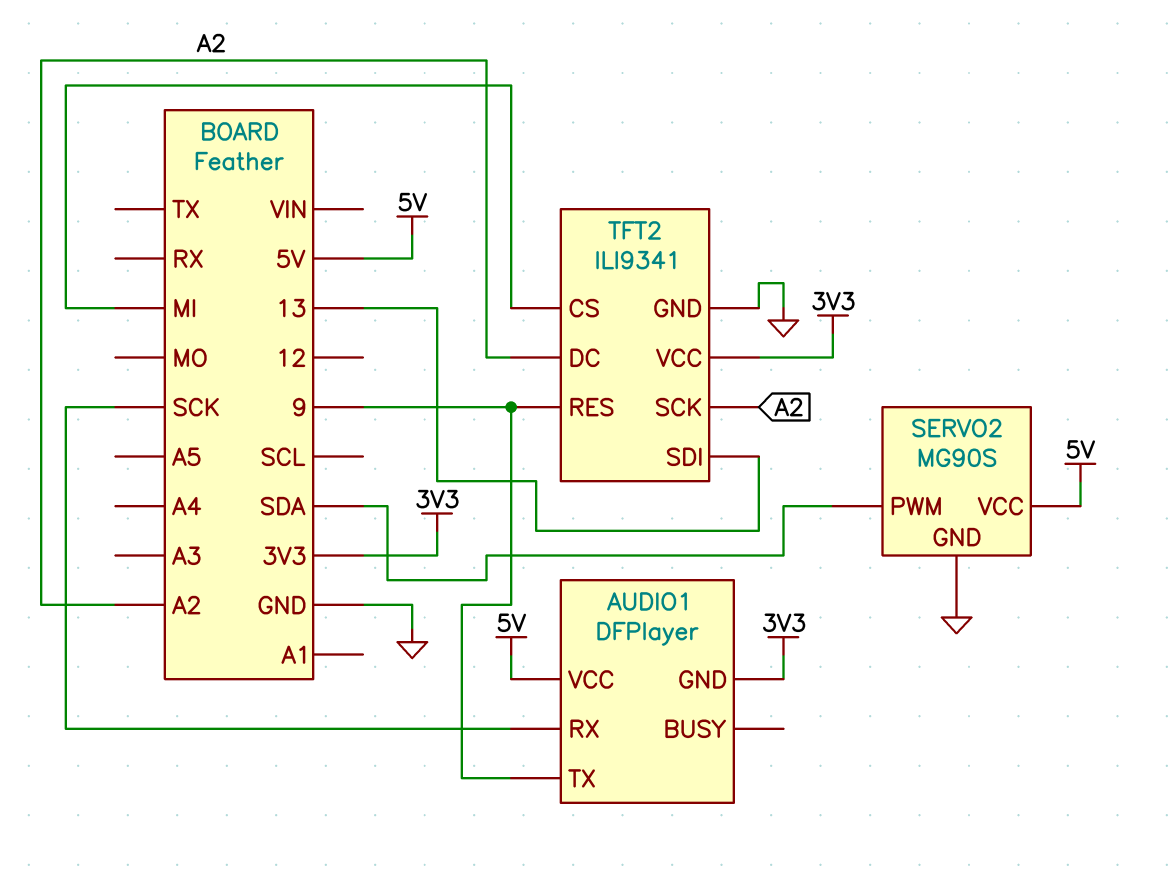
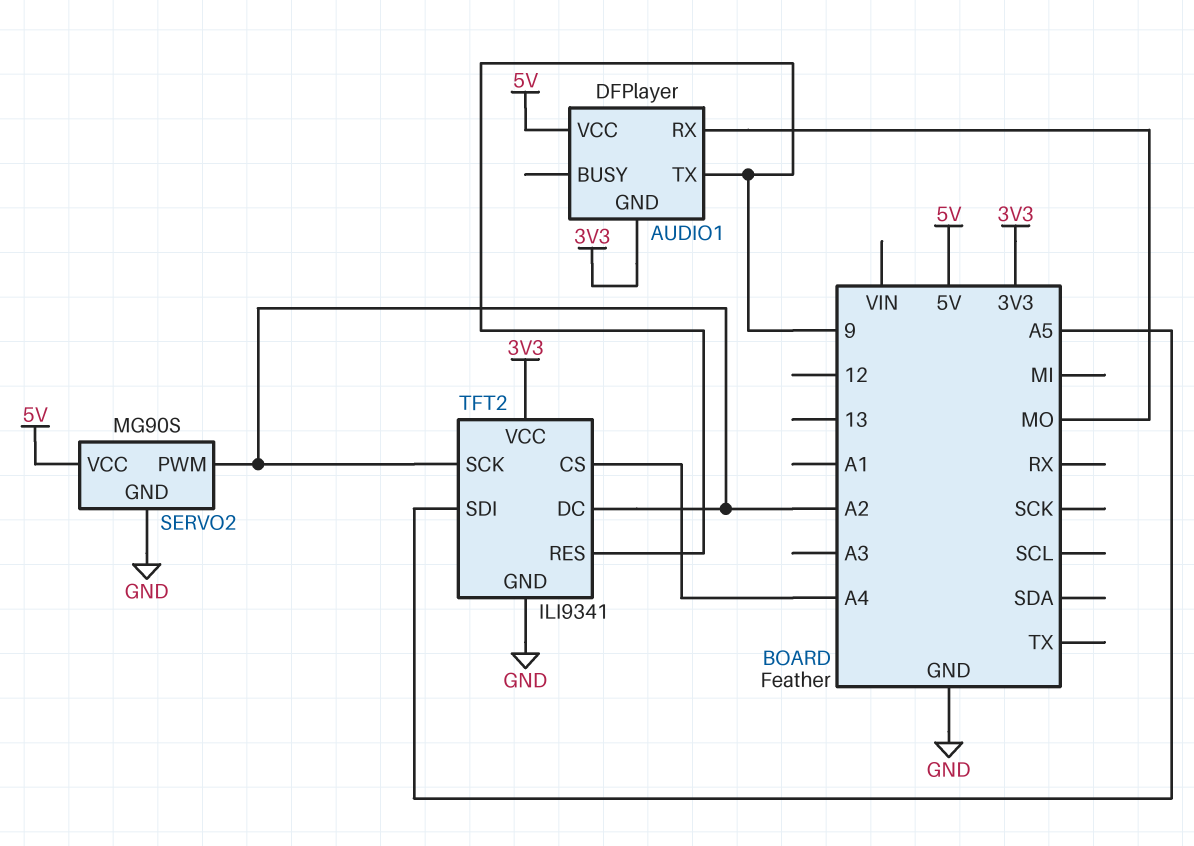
AUDIO1 pin RX: SCK -> MO
SERVO2 pin PWM: SDA -> A2
TFT2 pin CS: MI -> A4
TFT2 pin SDI: 13 -> A5

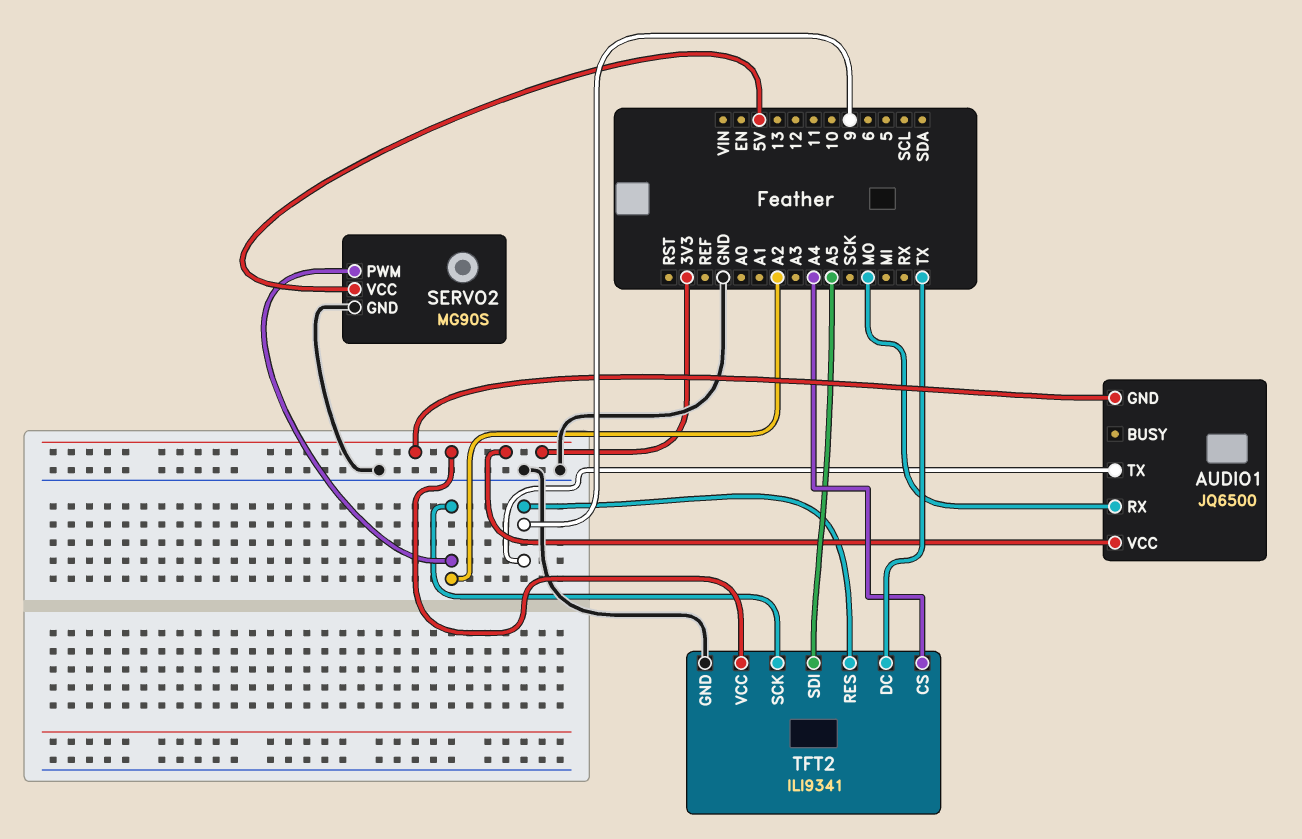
AUDIO1: DFPlayer -> JQ6500
AUDIO1 pin VCC: 5V -> 3V3
TFT2 pin DC: A2 -> TX

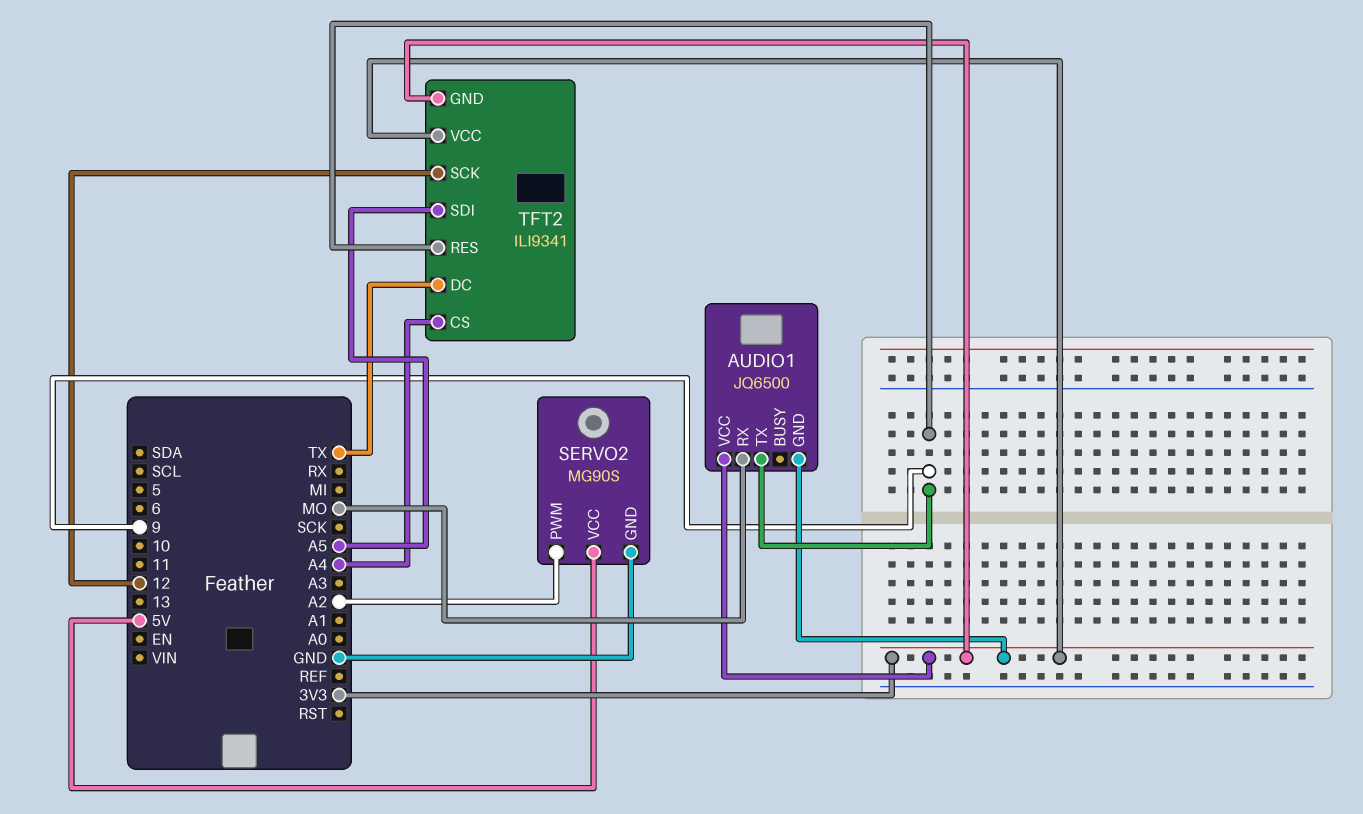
TFT2 pin GND: GND -> 3V3
TFT2 pin SCK: A2 -> 12

